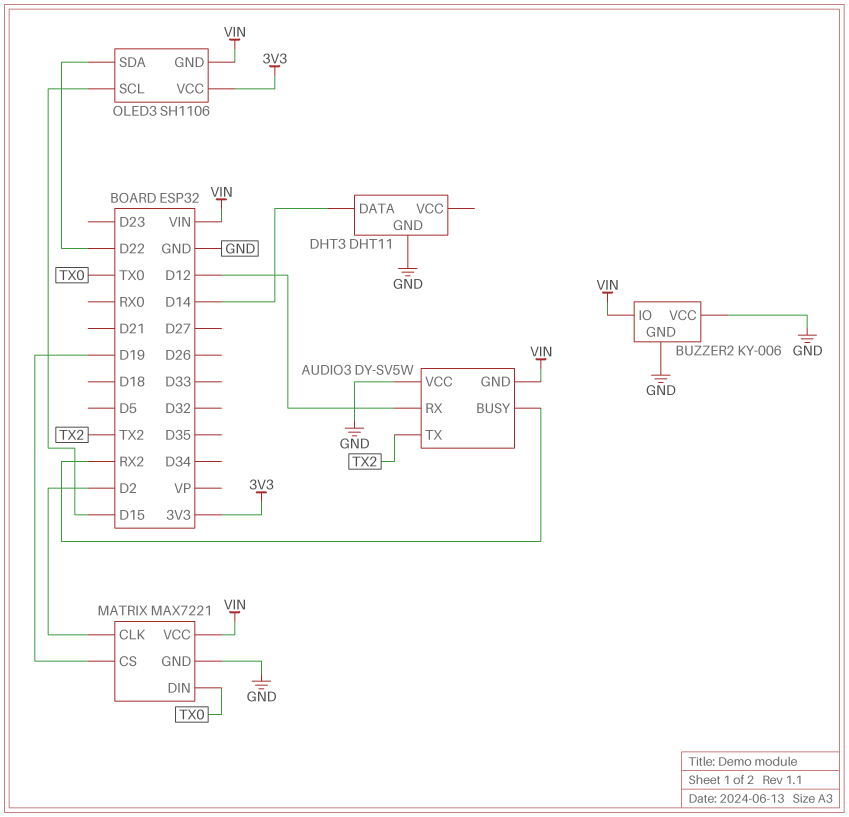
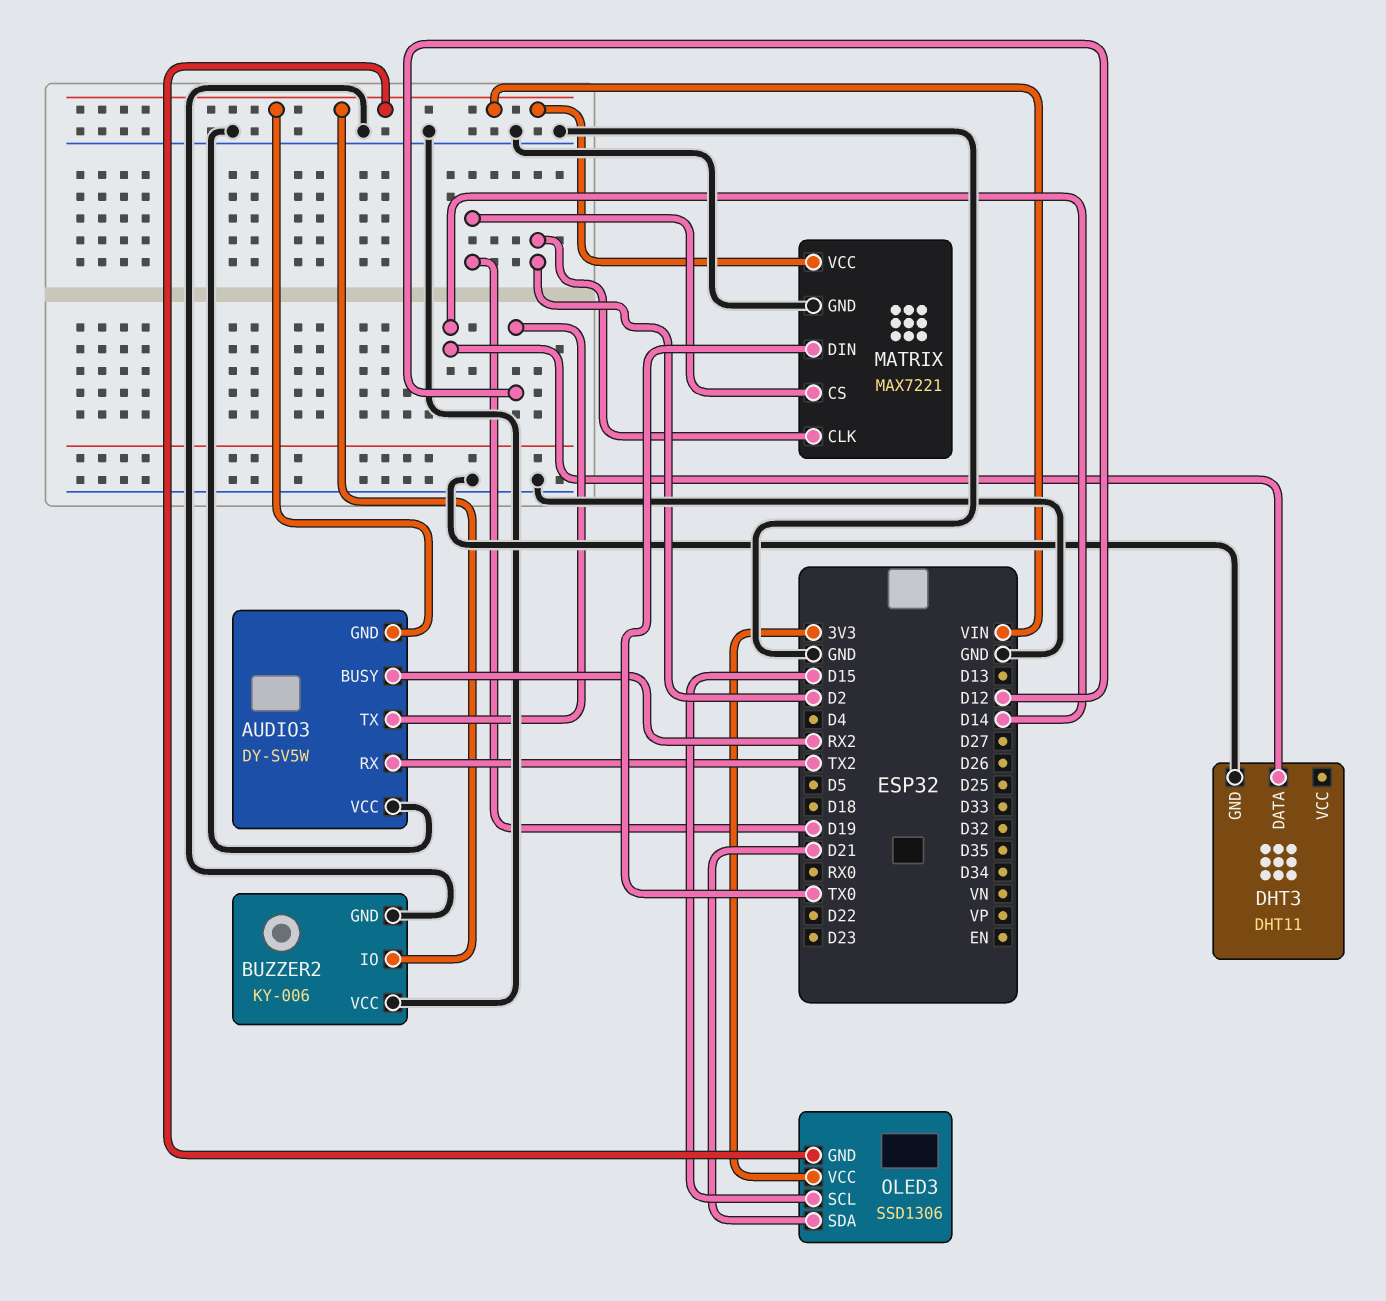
AUDIO3 pin RX: D12 -> TX2
AUDIO3 pin TX: TX2 -> D12
OLED3: SH1106 -> SSD1306
OLED3 pin SDA: D22 -> D21

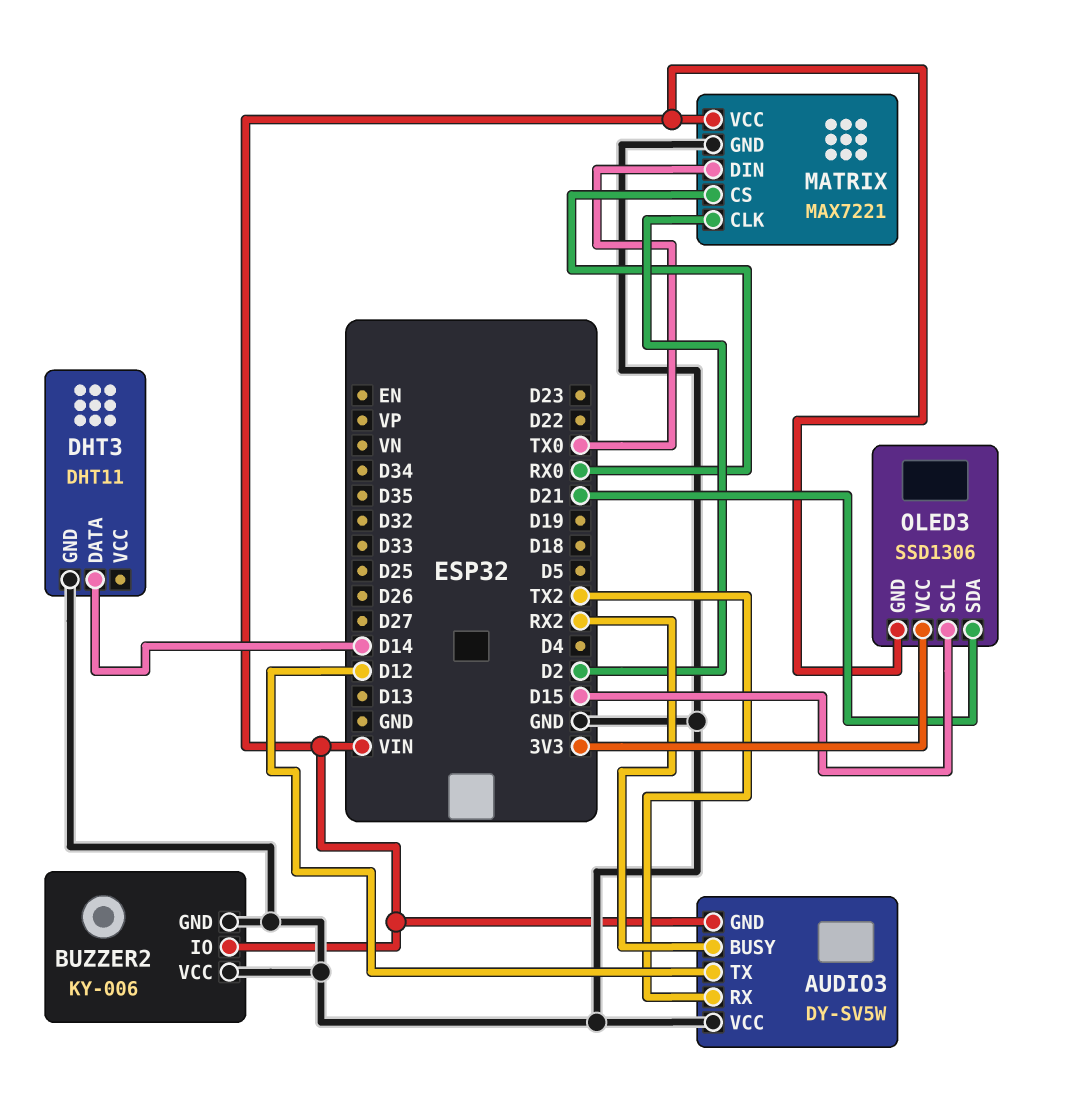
MATRIX pin CS: D19 -> RX0

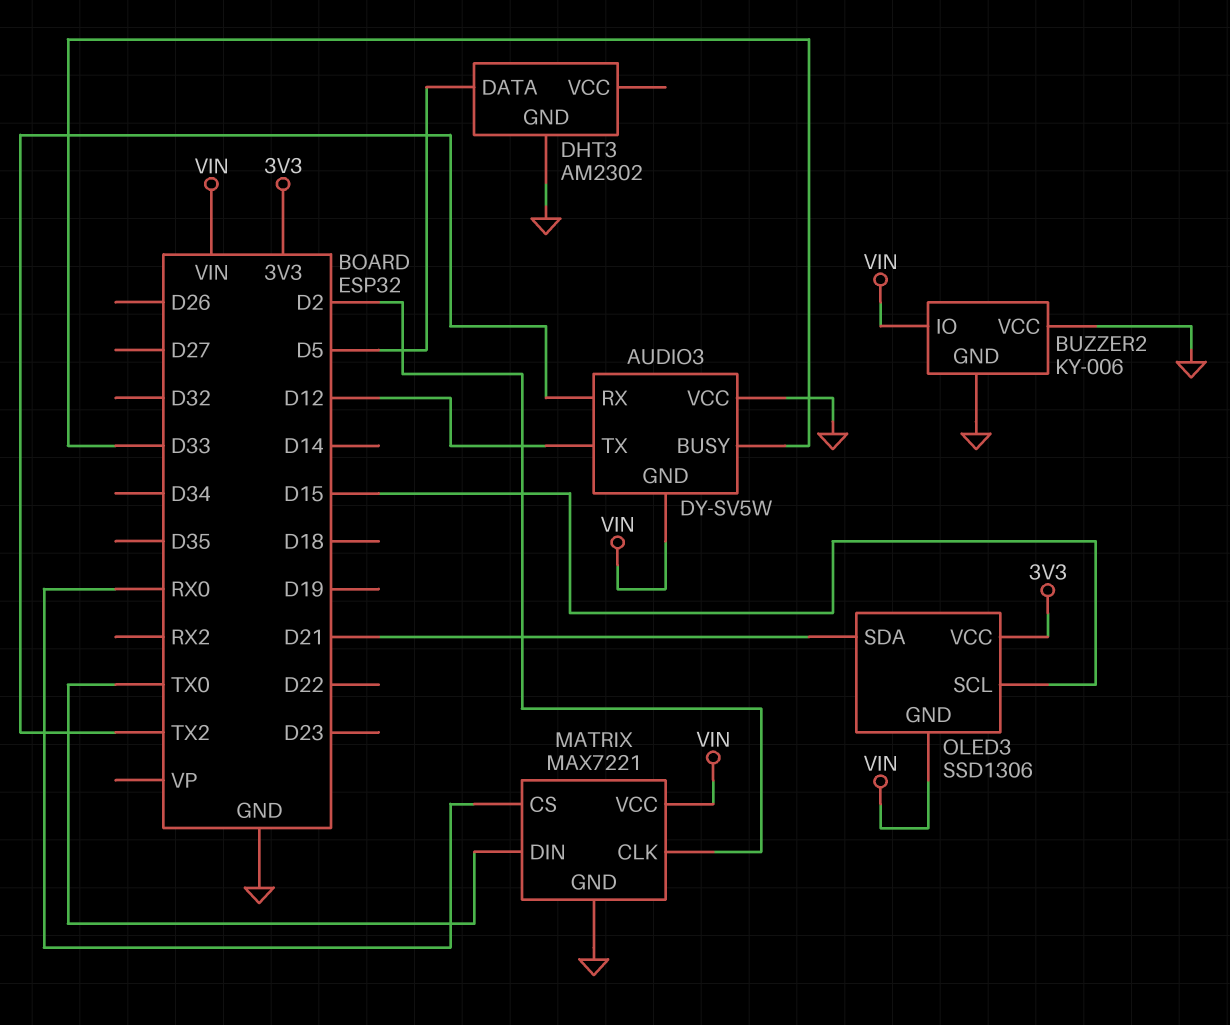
AUDIO3 pin BUSY: RX2 -> D33
DHT3: DHT11 -> AM2302
DHT3 pin DATA: D14 -> D5

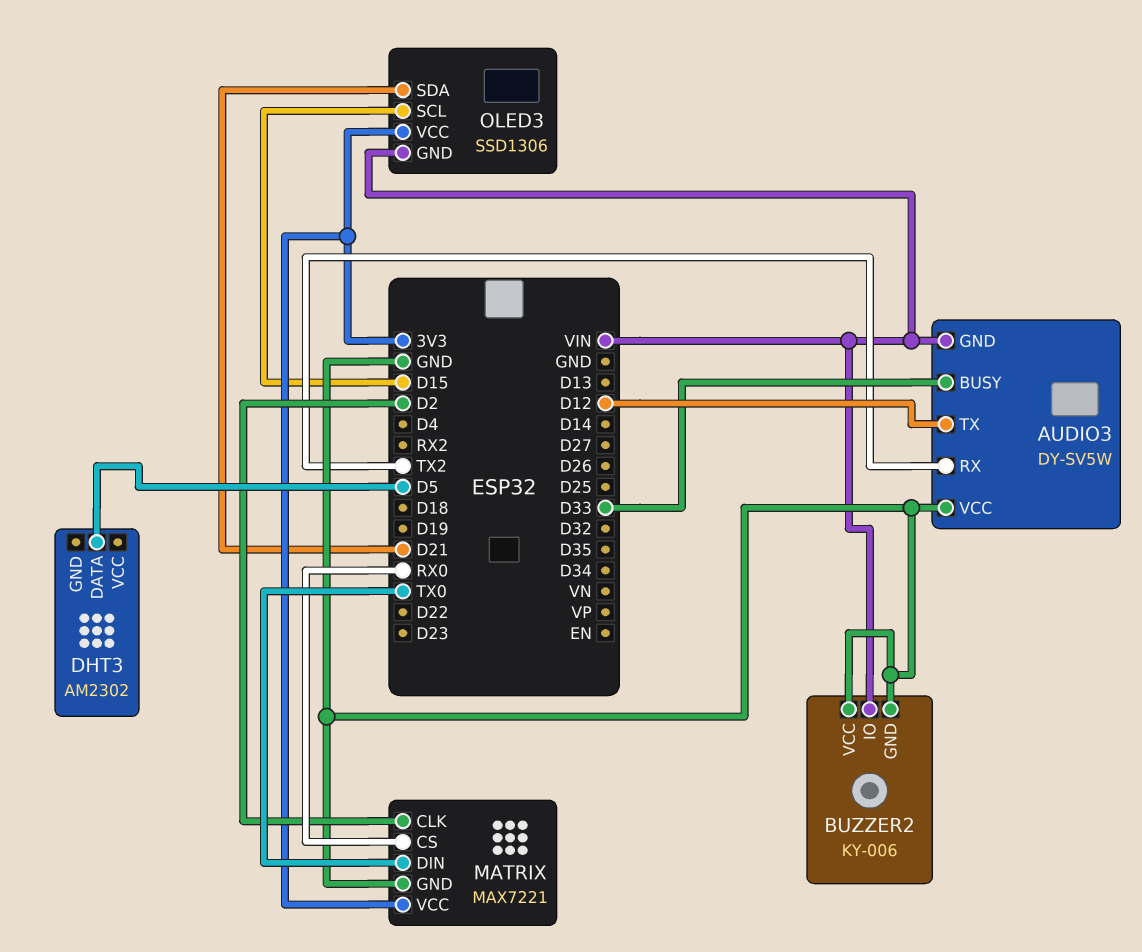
DHT3 pin GND: GND -> none
MATRIX pin VCC: VIN -> 3V3

